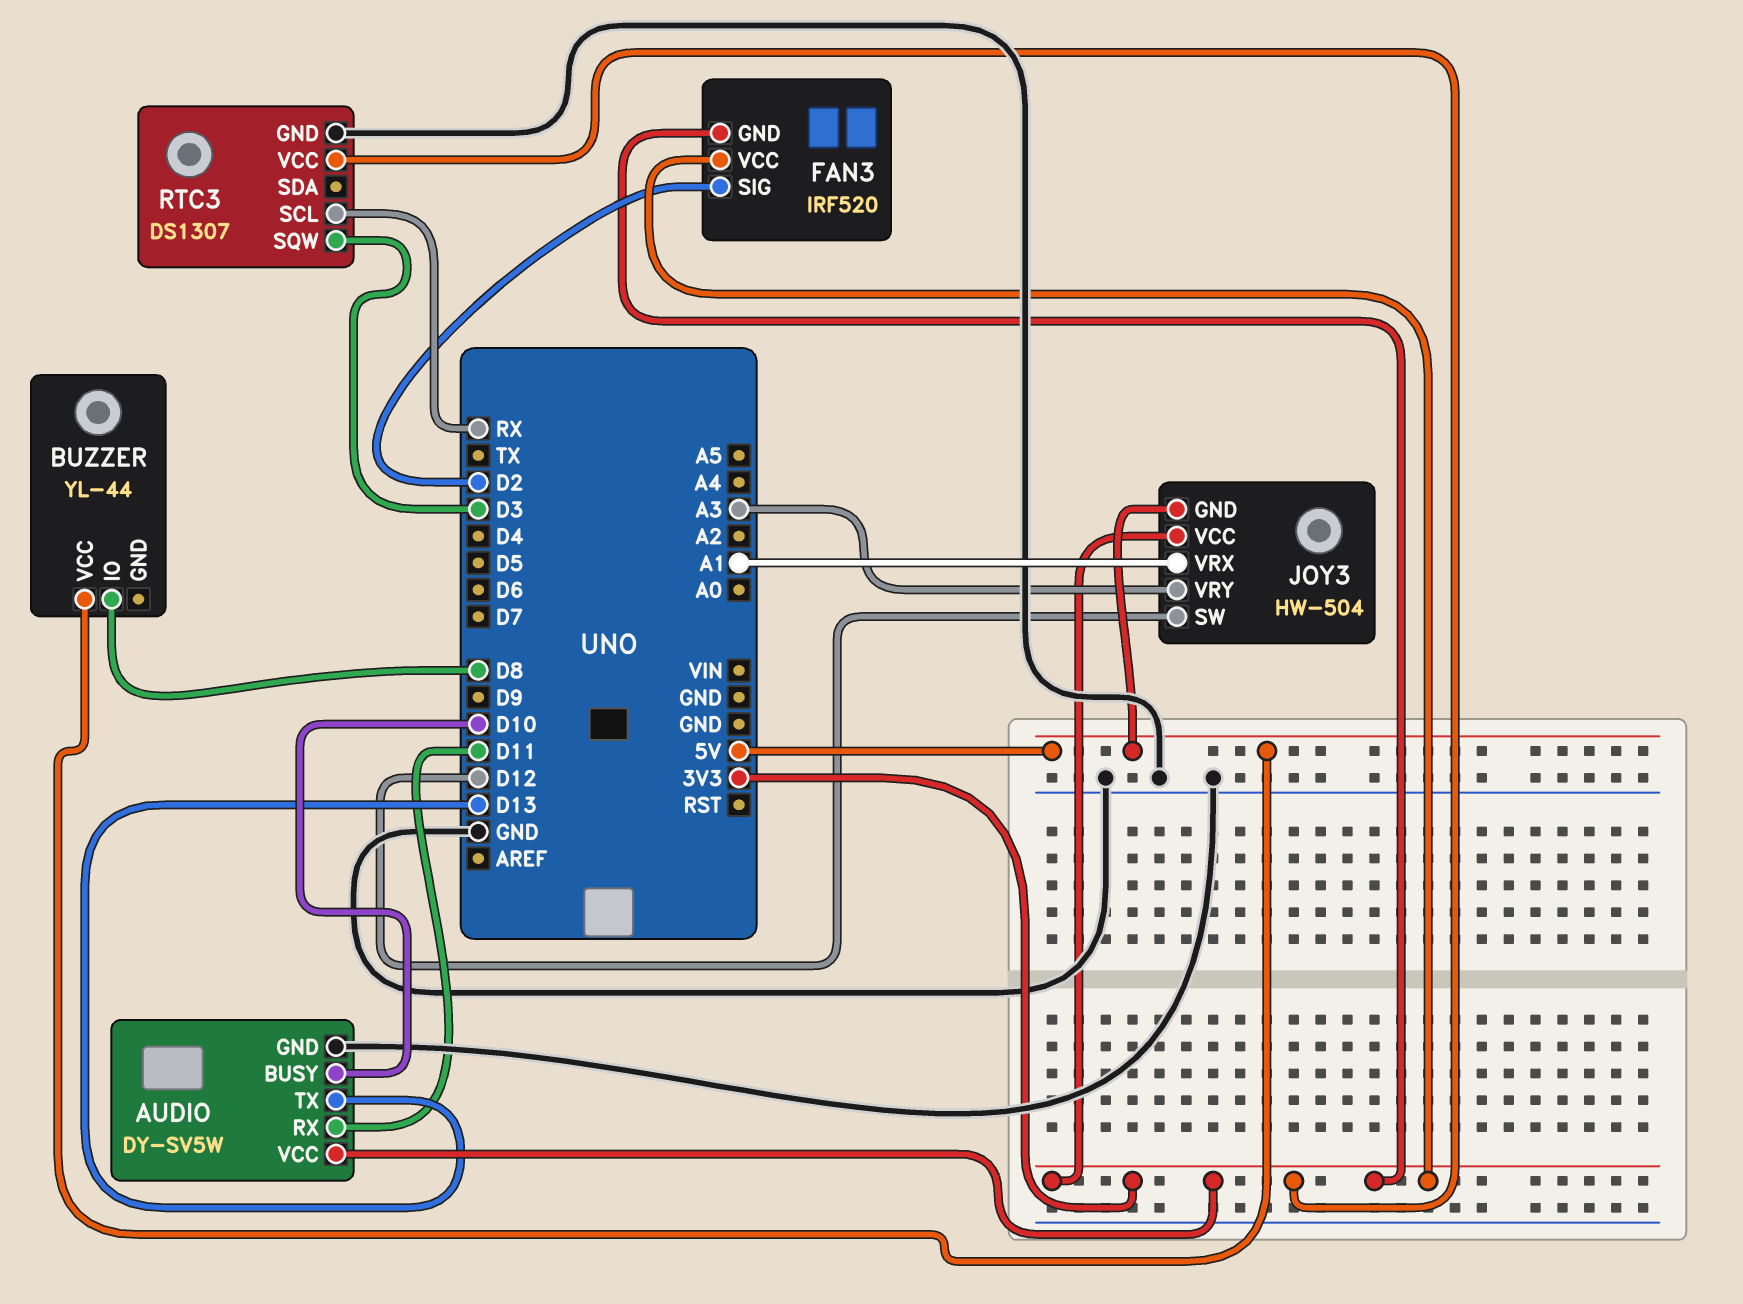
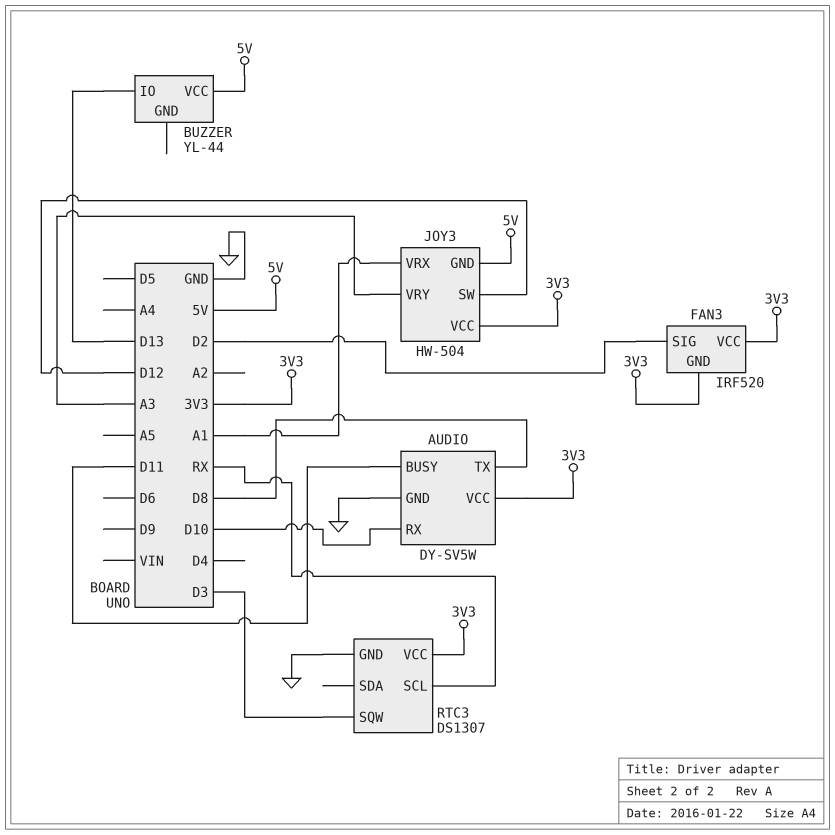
AUDIO pin BUSY: D10 -> D11
AUDIO pin RX: D11 -> D10
AUDIO pin TX: D13 -> D8
BUZZER pin IO: D8 -> D13

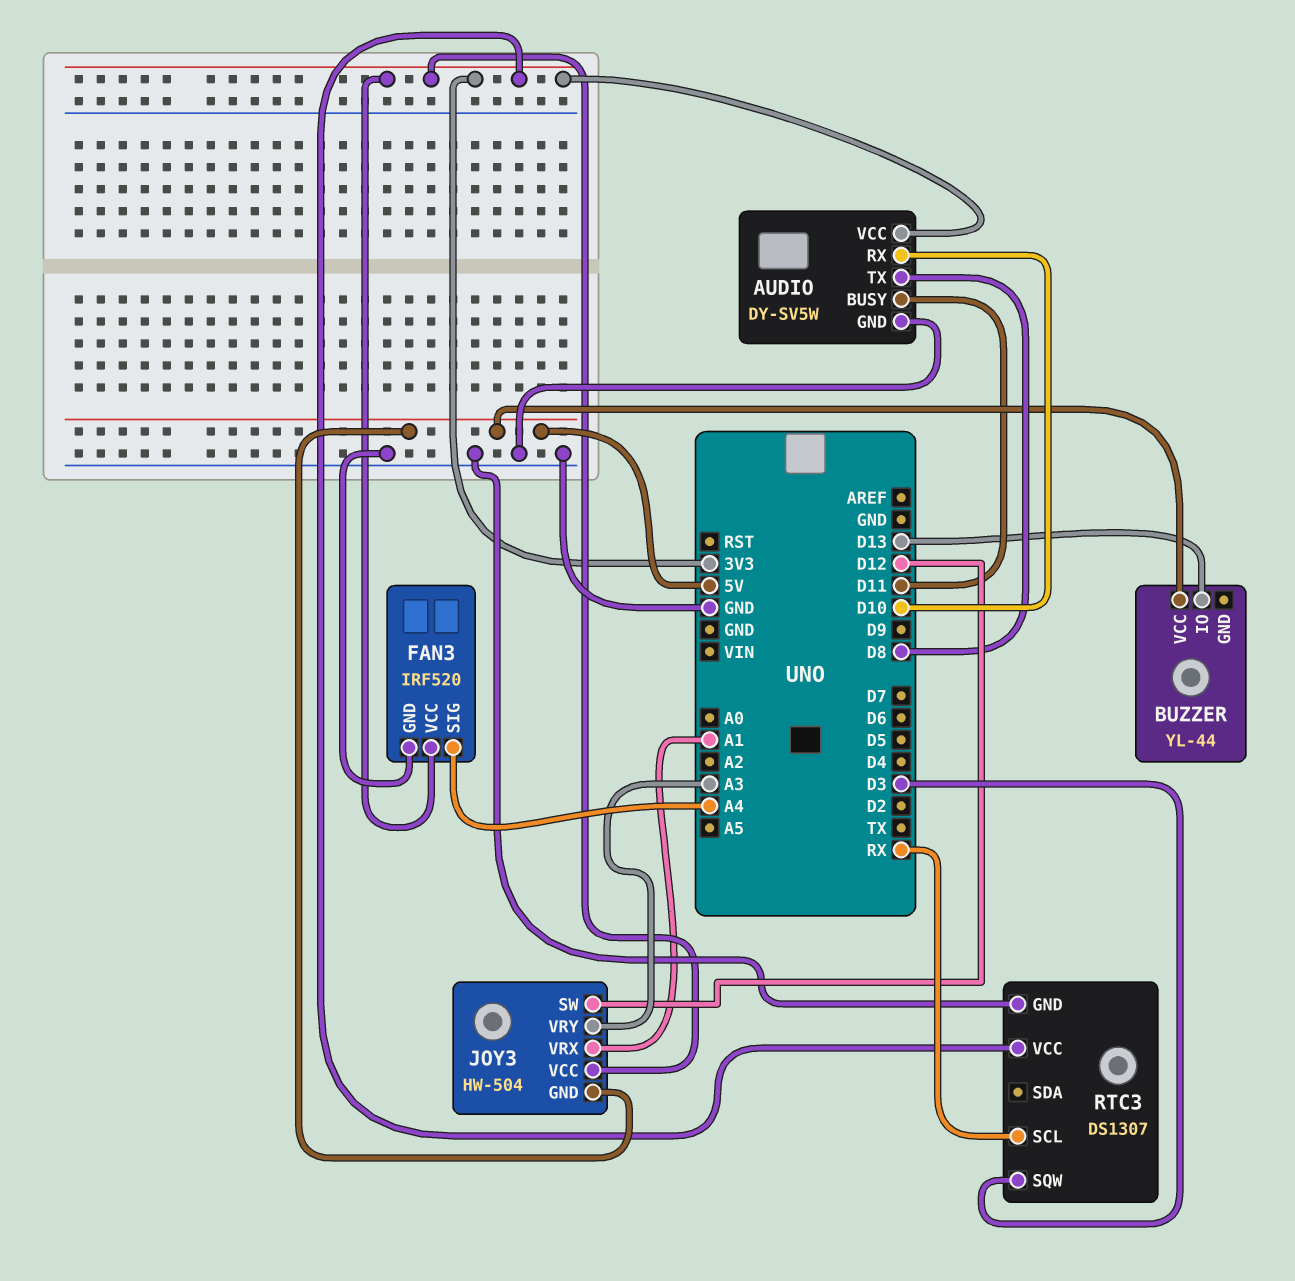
FAN3 pin GND: 3V3 -> GND
FAN3 pin SIG: D2 -> A4

